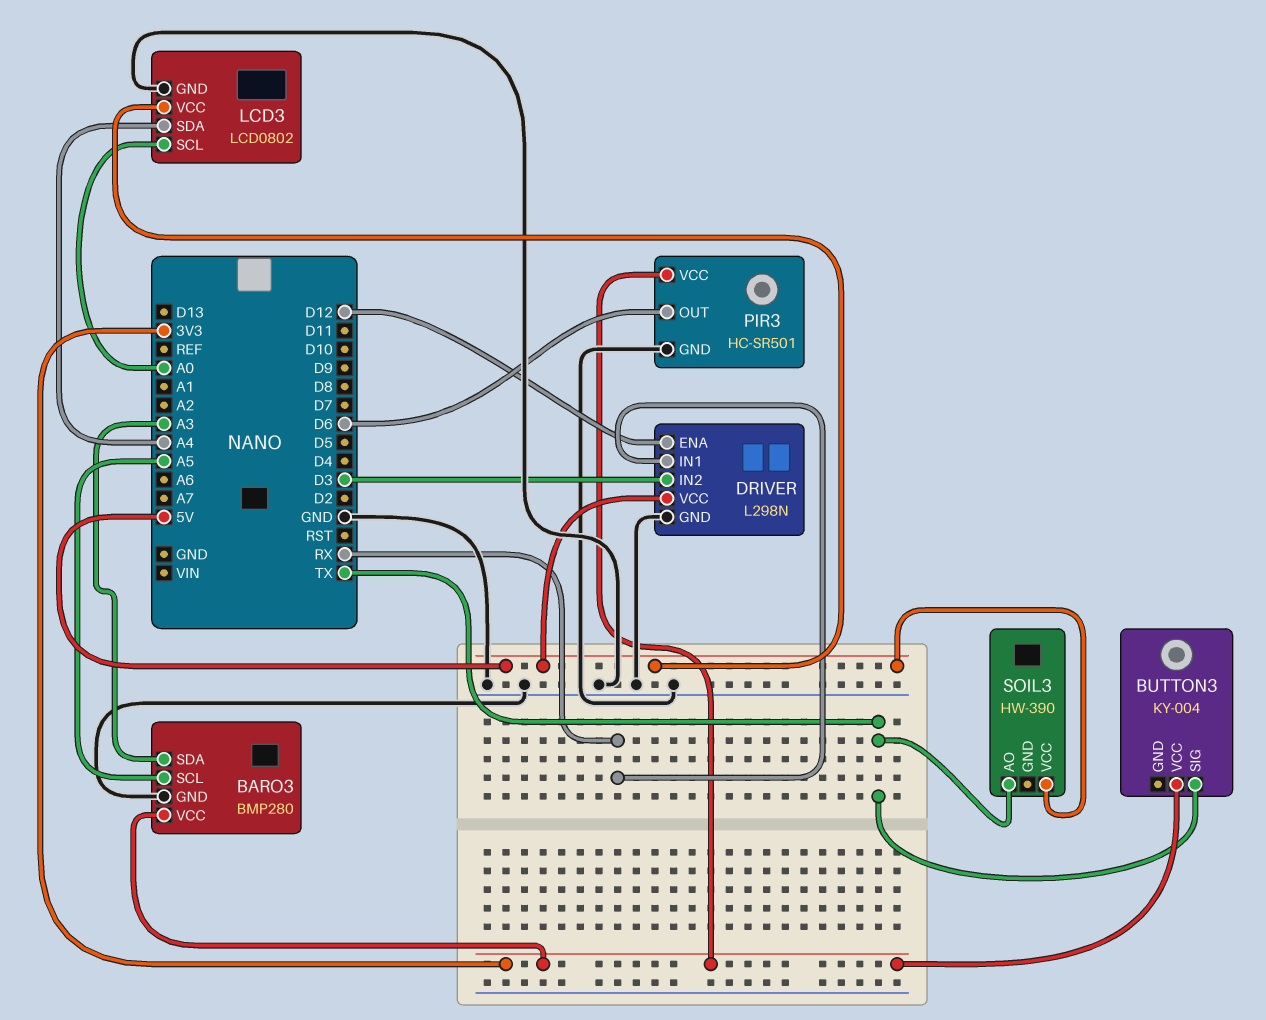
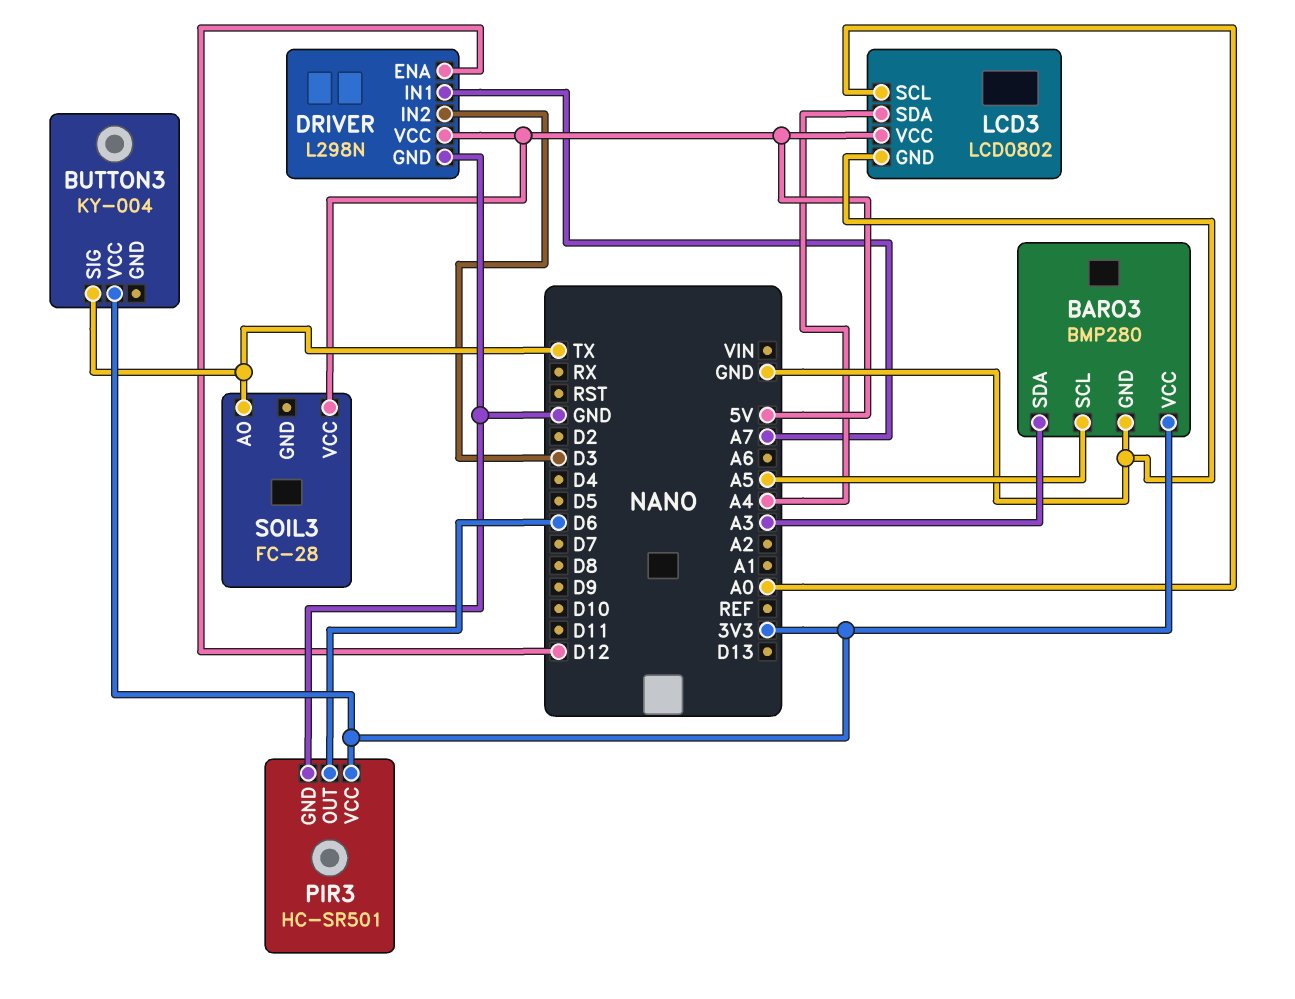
DRIVER pin IN1: RX -> A7
SOIL3: HW-390 -> FC-28

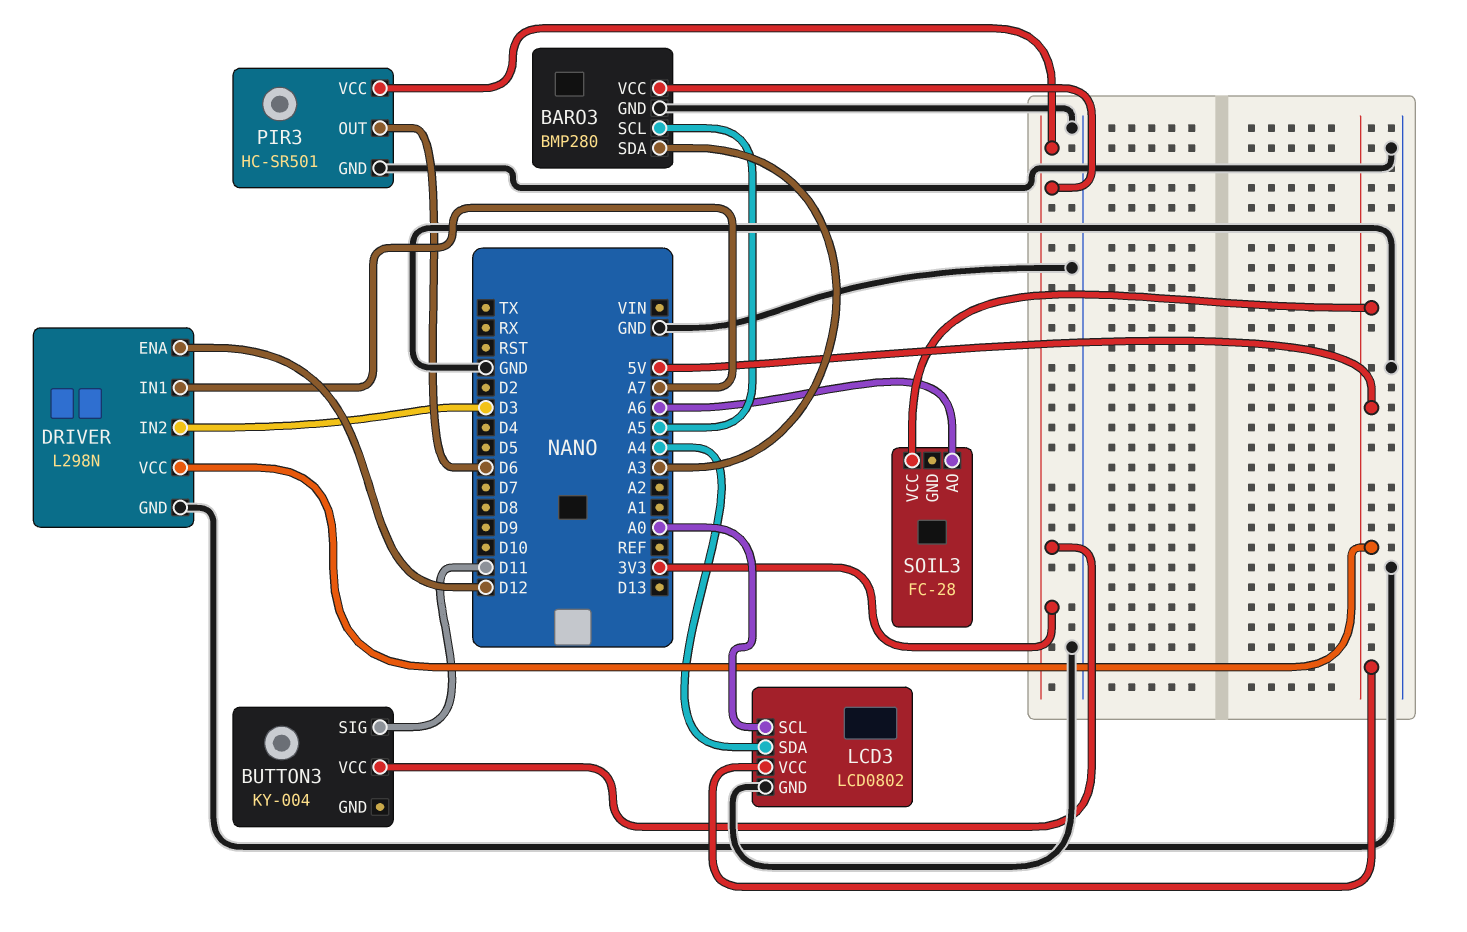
BUTTON3 pin SIG: TX -> D11
SOIL3 pin AO: TX -> A6

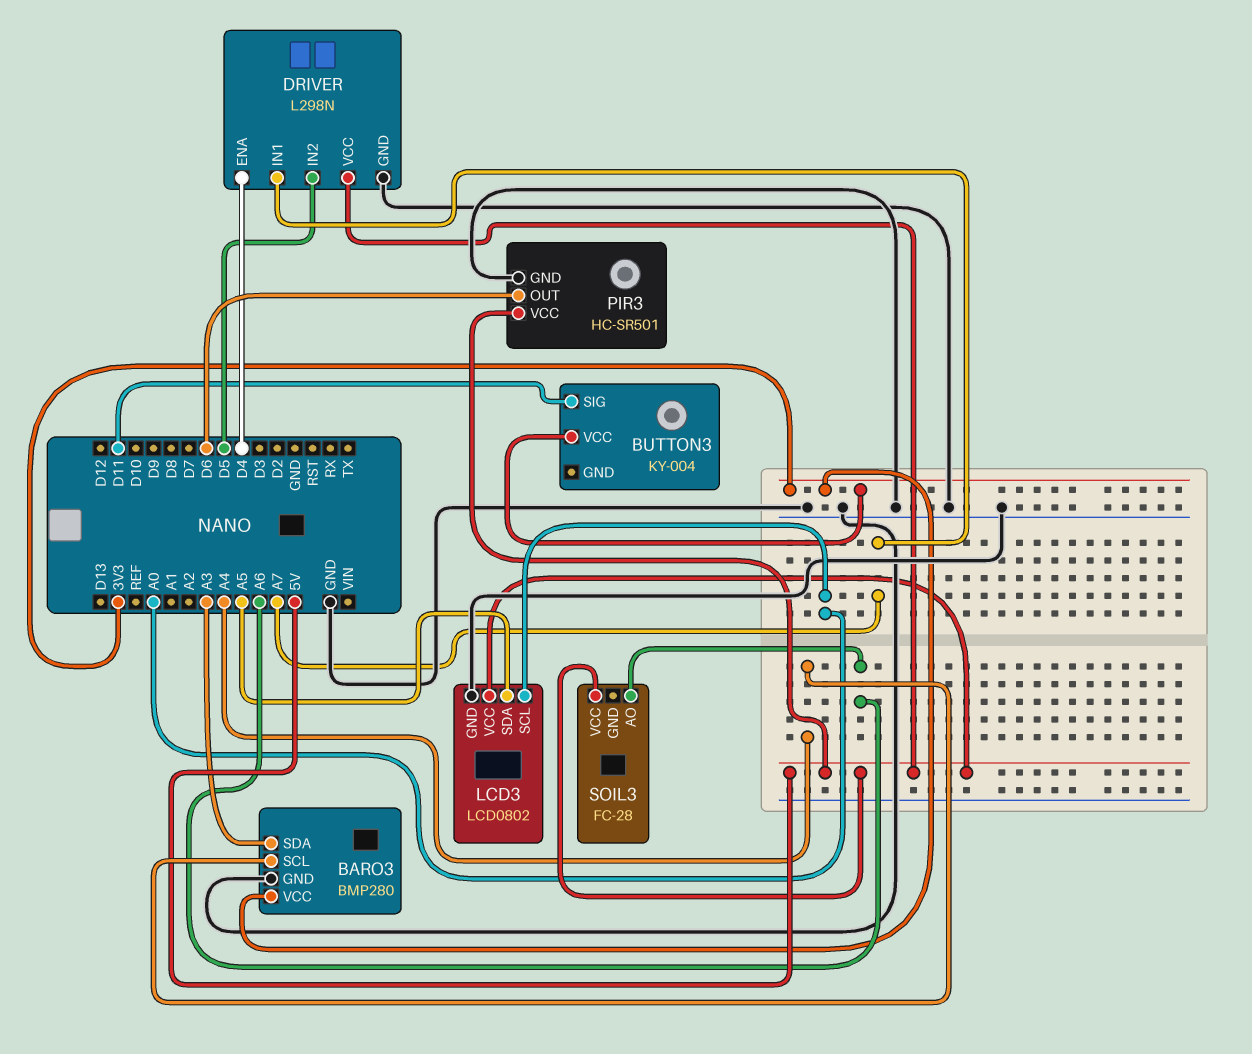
BARO3 pin SCL: A5 -> A4
DRIVER pin ENA: D12 -> D4
DRIVER pin IN2: D3 -> D5
LCD3 pin SDA: A4 -> A5
PIR3 pin VCC: 3V3 -> 5V

